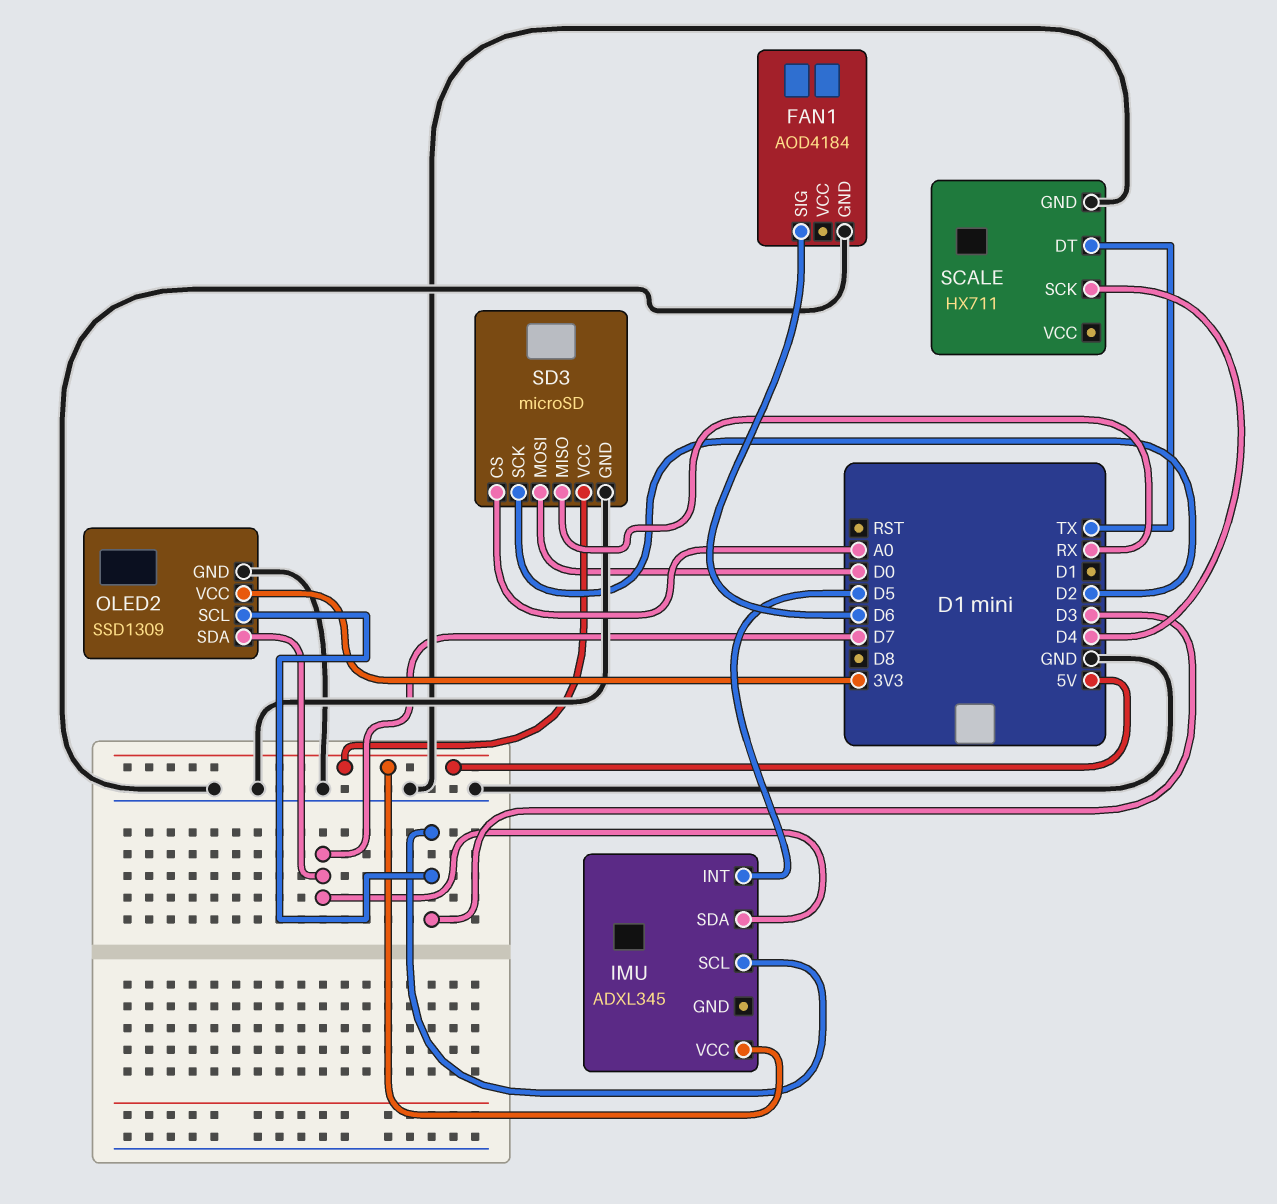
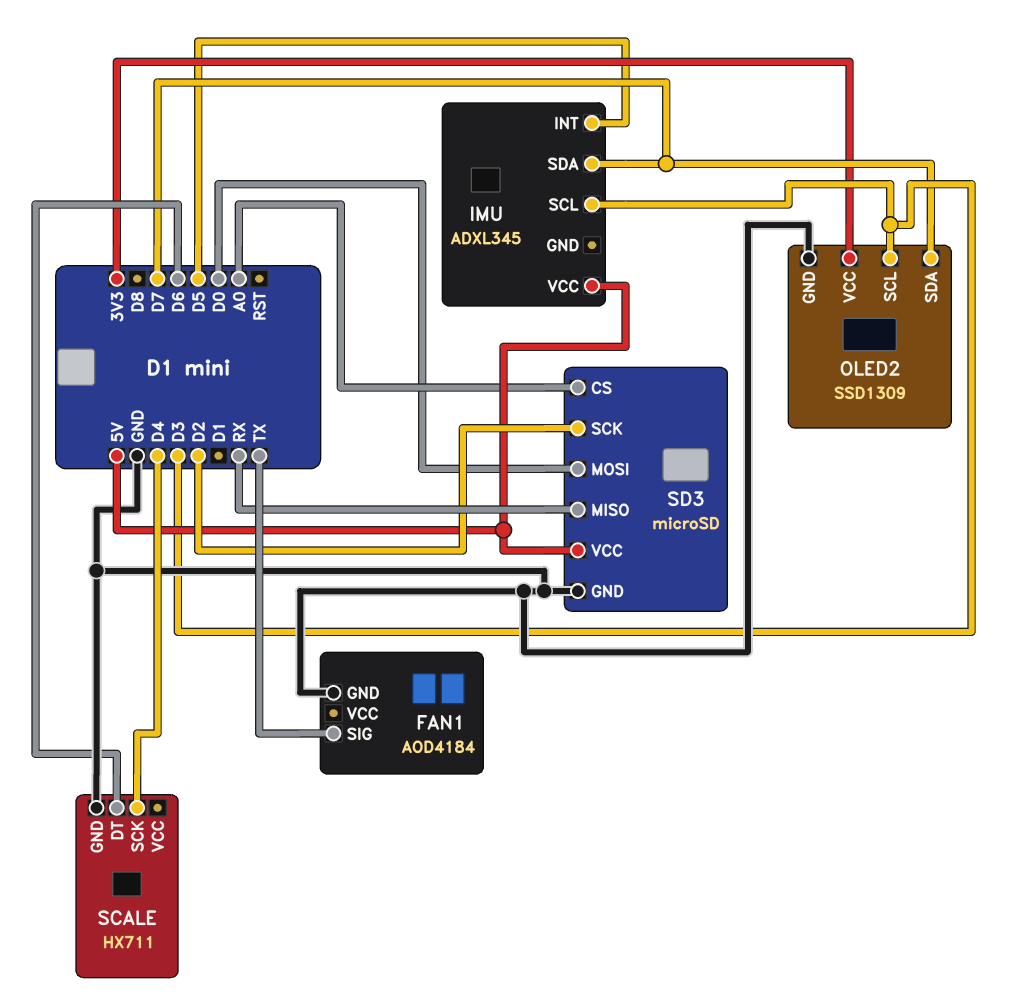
FAN1 pin SIG: D6 -> TX
SCALE pin DT: TX -> D6

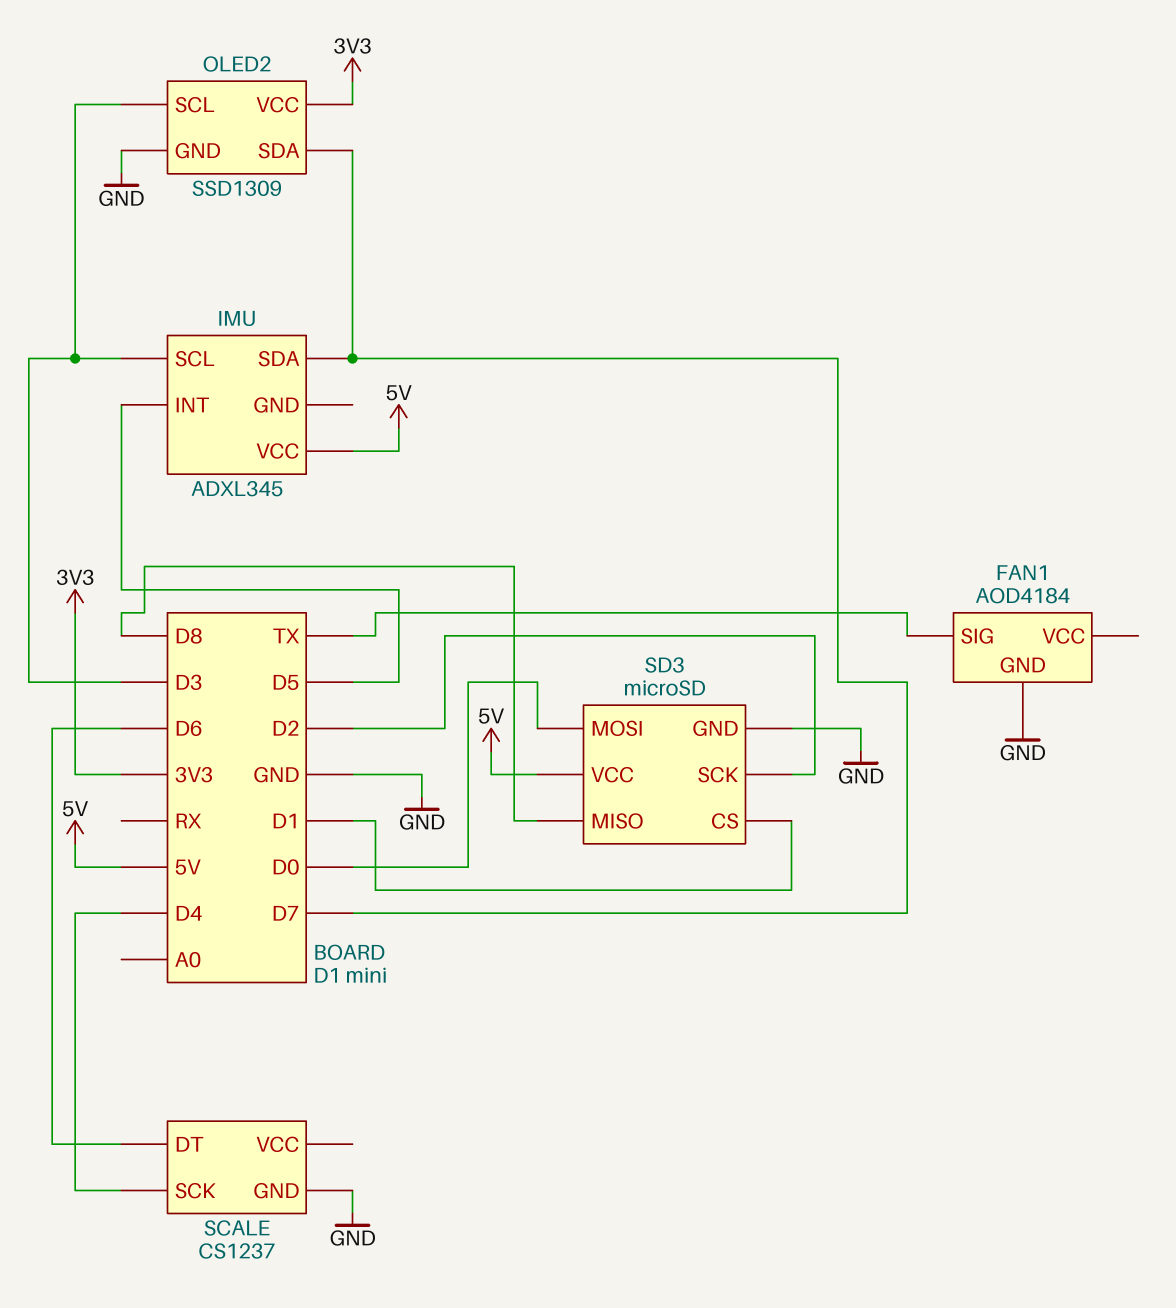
SCALE: HX711 -> CS1237
SD3 pin CS: A0 -> D1
SD3 pin MISO: RX -> D8

